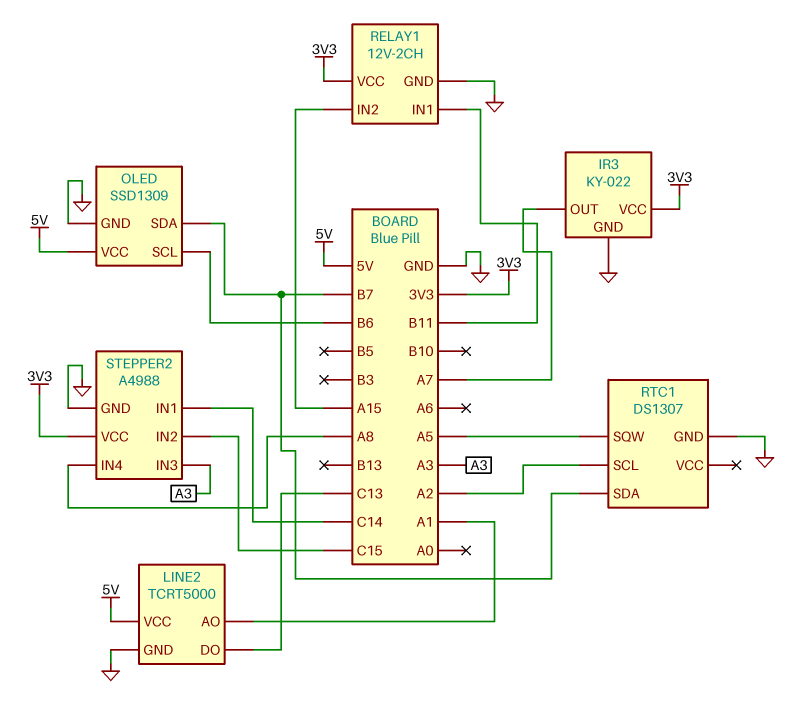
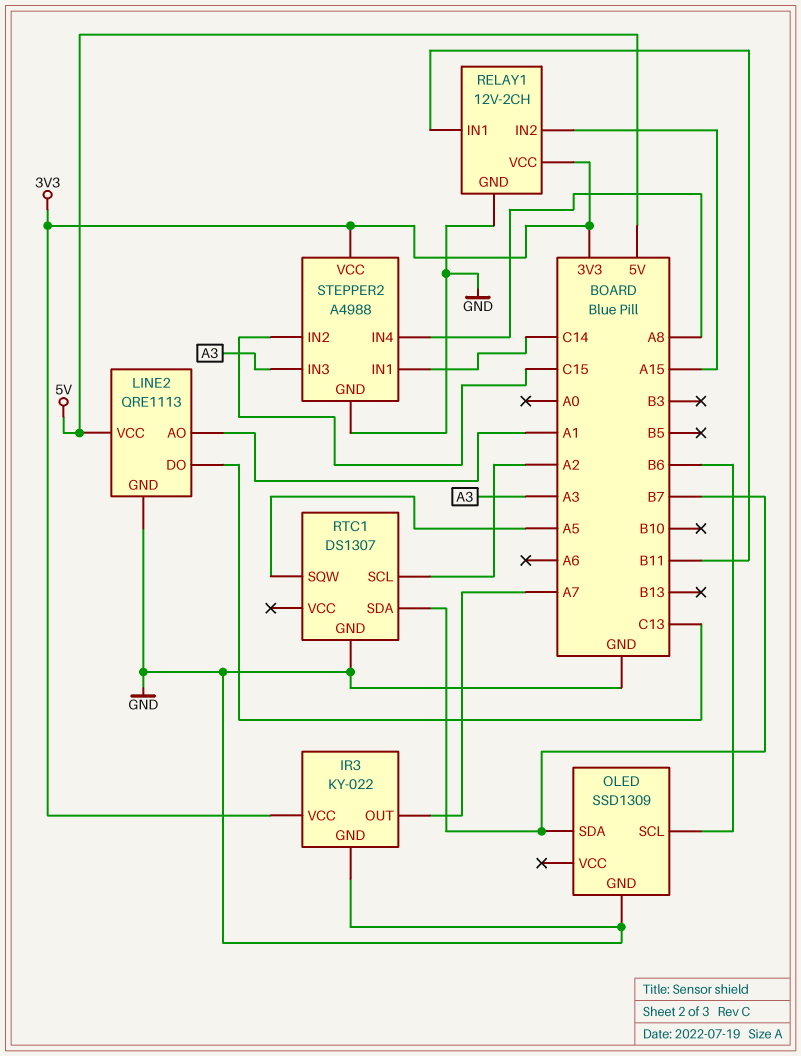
LINE2: TCRT5000 -> QRE1113
OLED pin VCC: 5V -> none

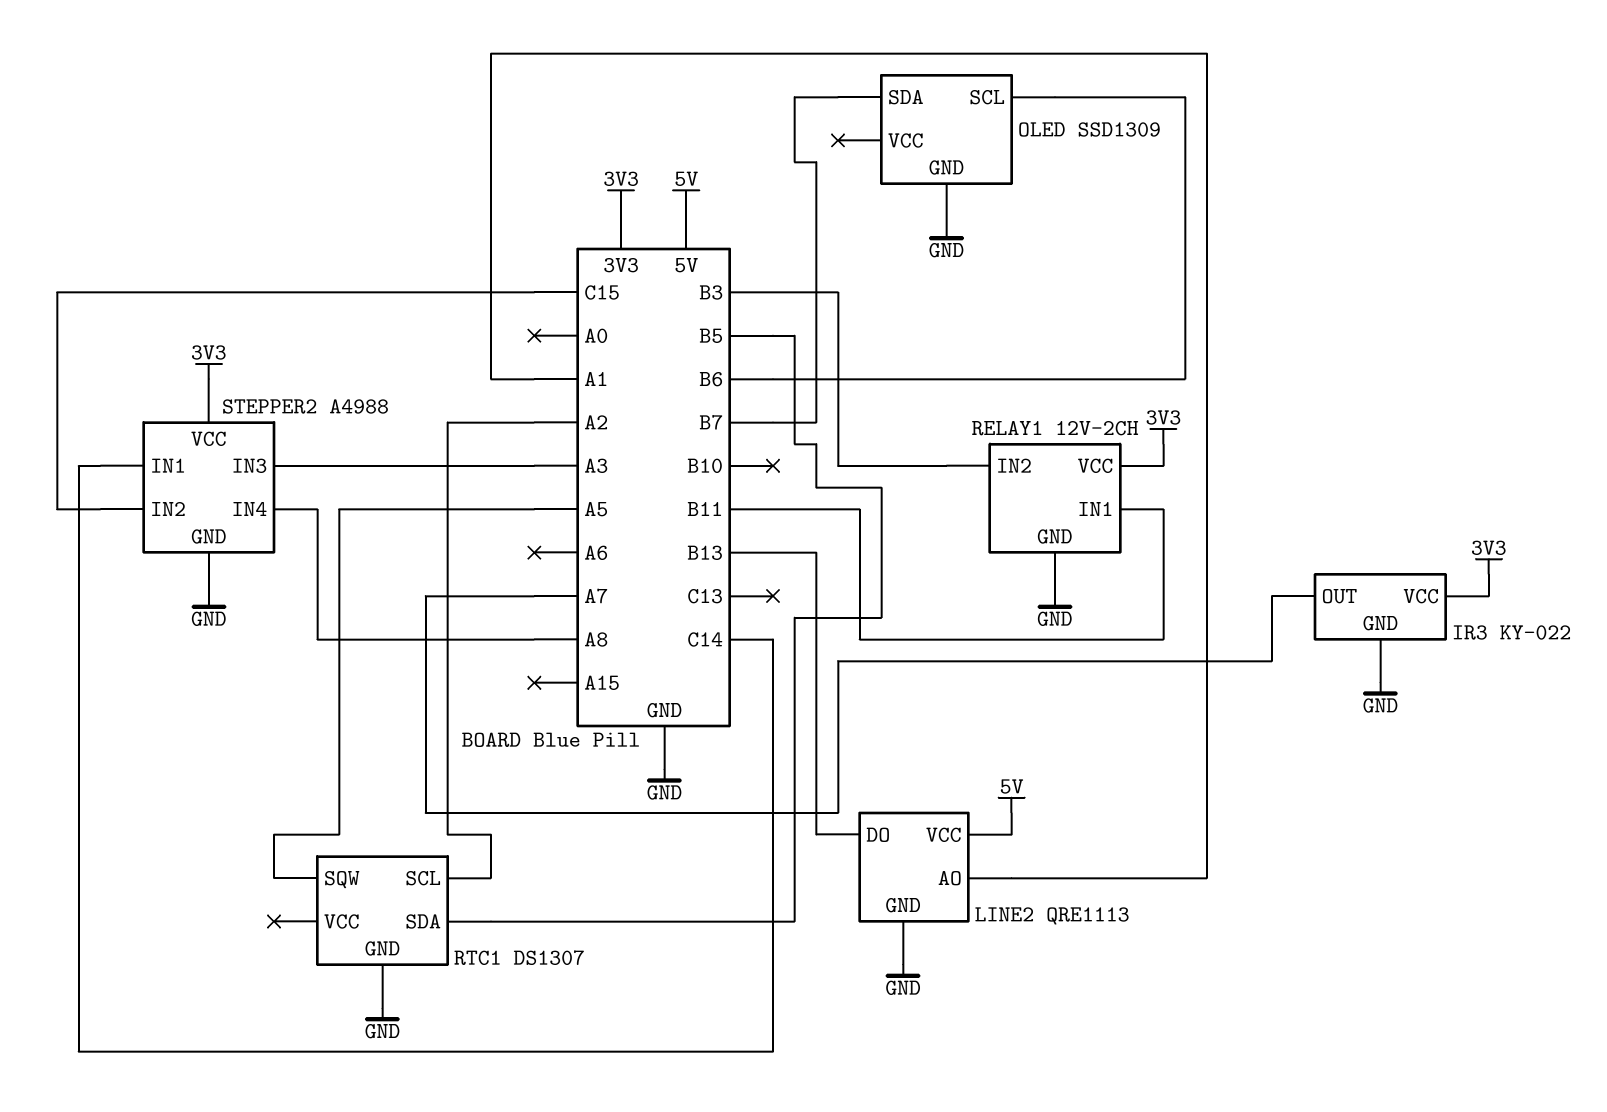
LINE2 pin DO: C13 -> B13
RELAY1 pin IN2: A15 -> B3
RTC1 pin SDA: B7 -> B5

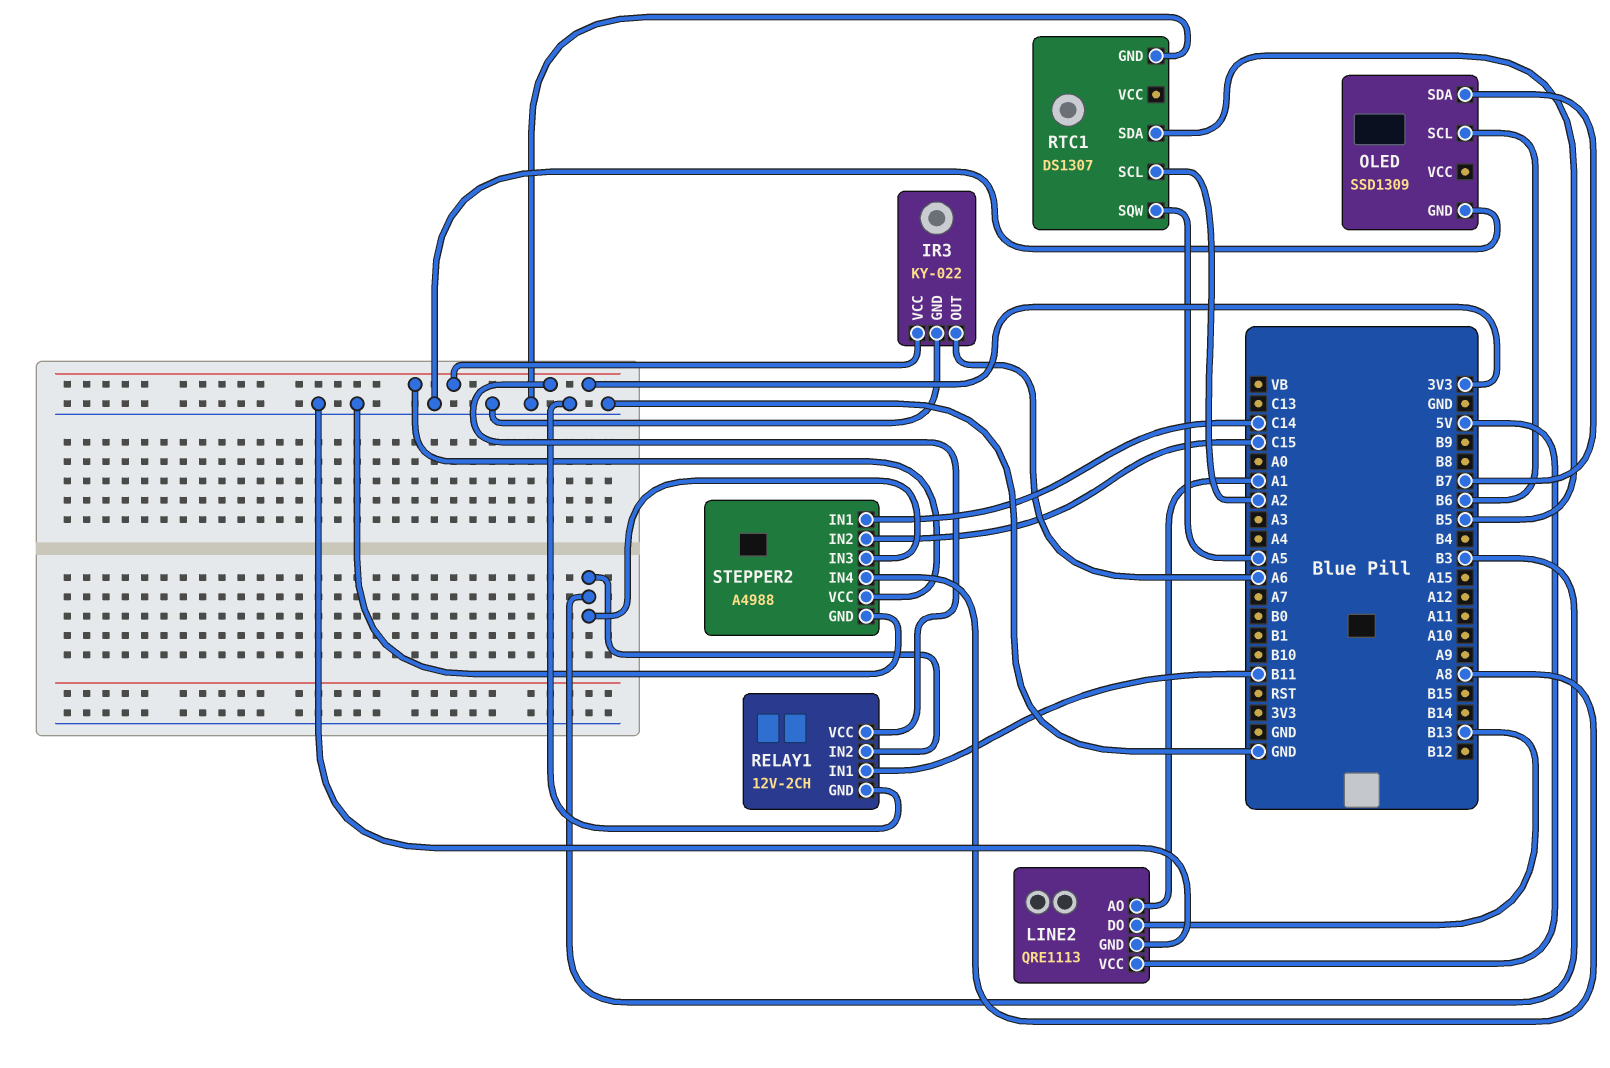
IR3 pin OUT: A7 -> A6
STEPPER2 pin IN3: A3 -> B3

